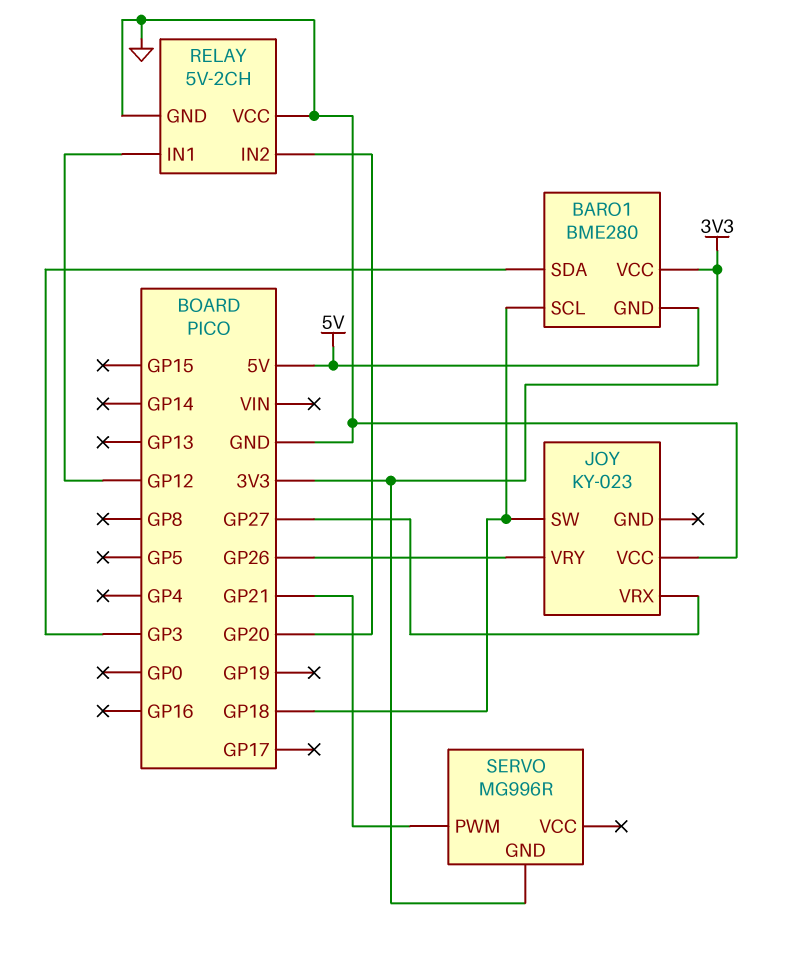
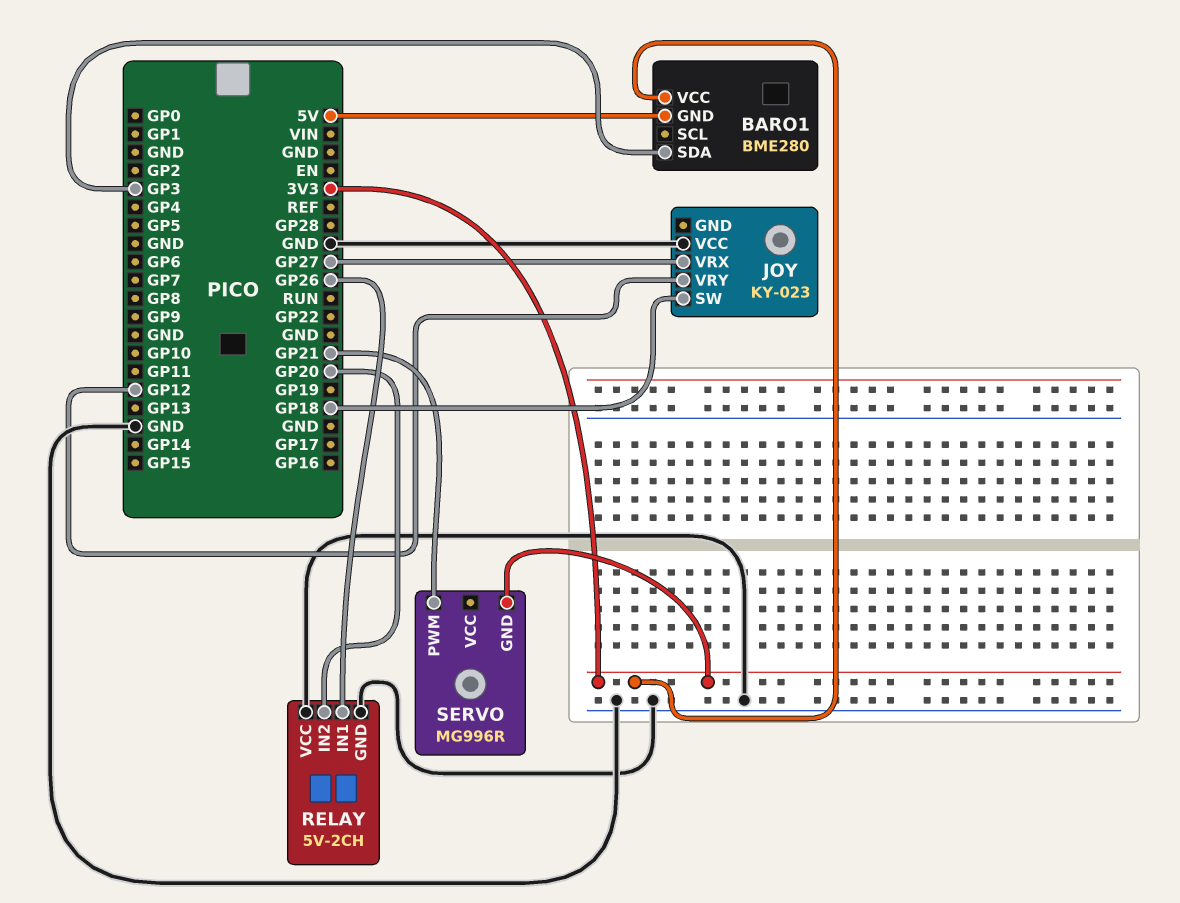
BARO1 pin SCL: GP18 -> none
JOY pin VRY: GP26 -> GP12
RELAY pin IN1: GP12 -> GP26

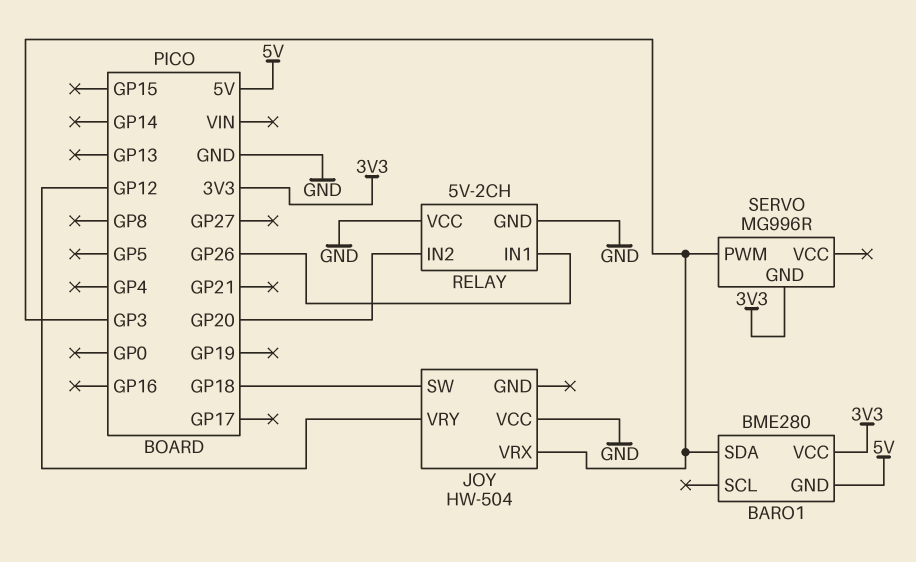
JOY: KY-023 -> HW-504
JOY pin VRX: GP27 -> GP3
SERVO pin PWM: GP21 -> GP3

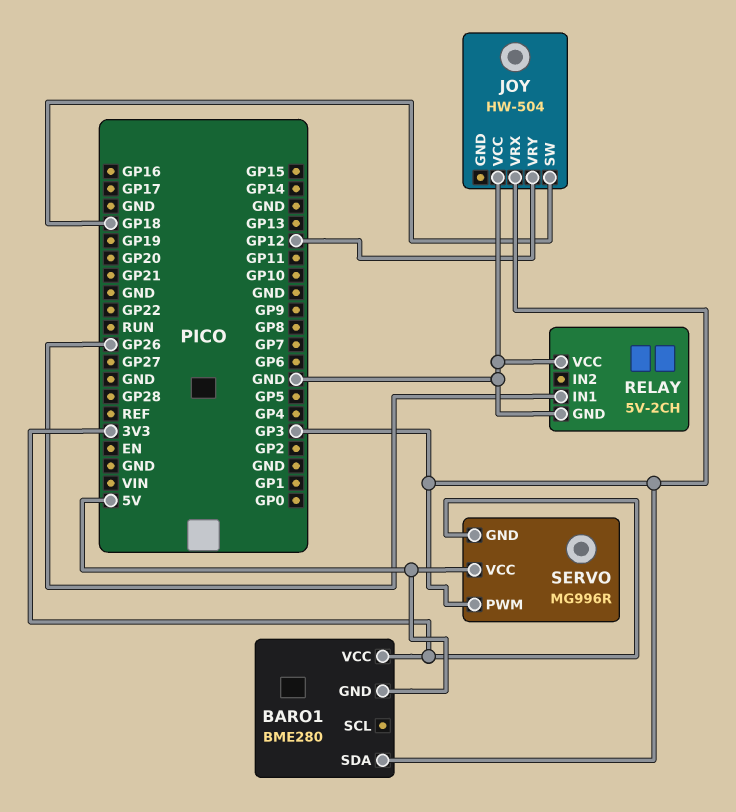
RELAY pin IN2: GP20 -> none
SERVO pin VCC: none -> 5V

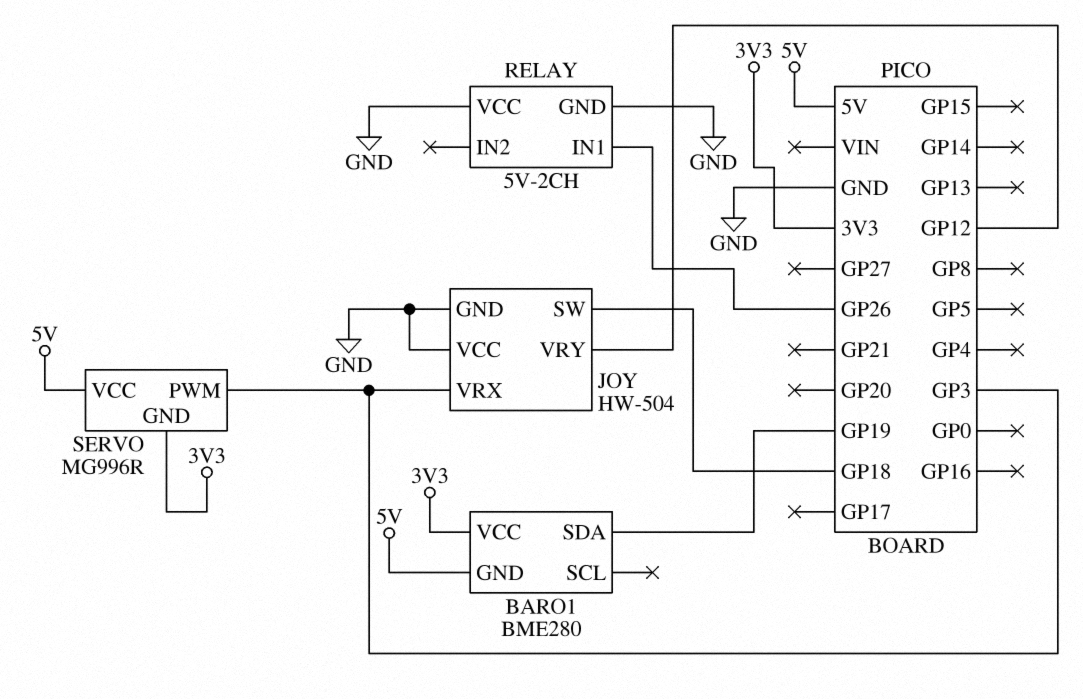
BARO1 pin SDA: GP3 -> GP19
JOY pin GND: none -> GND

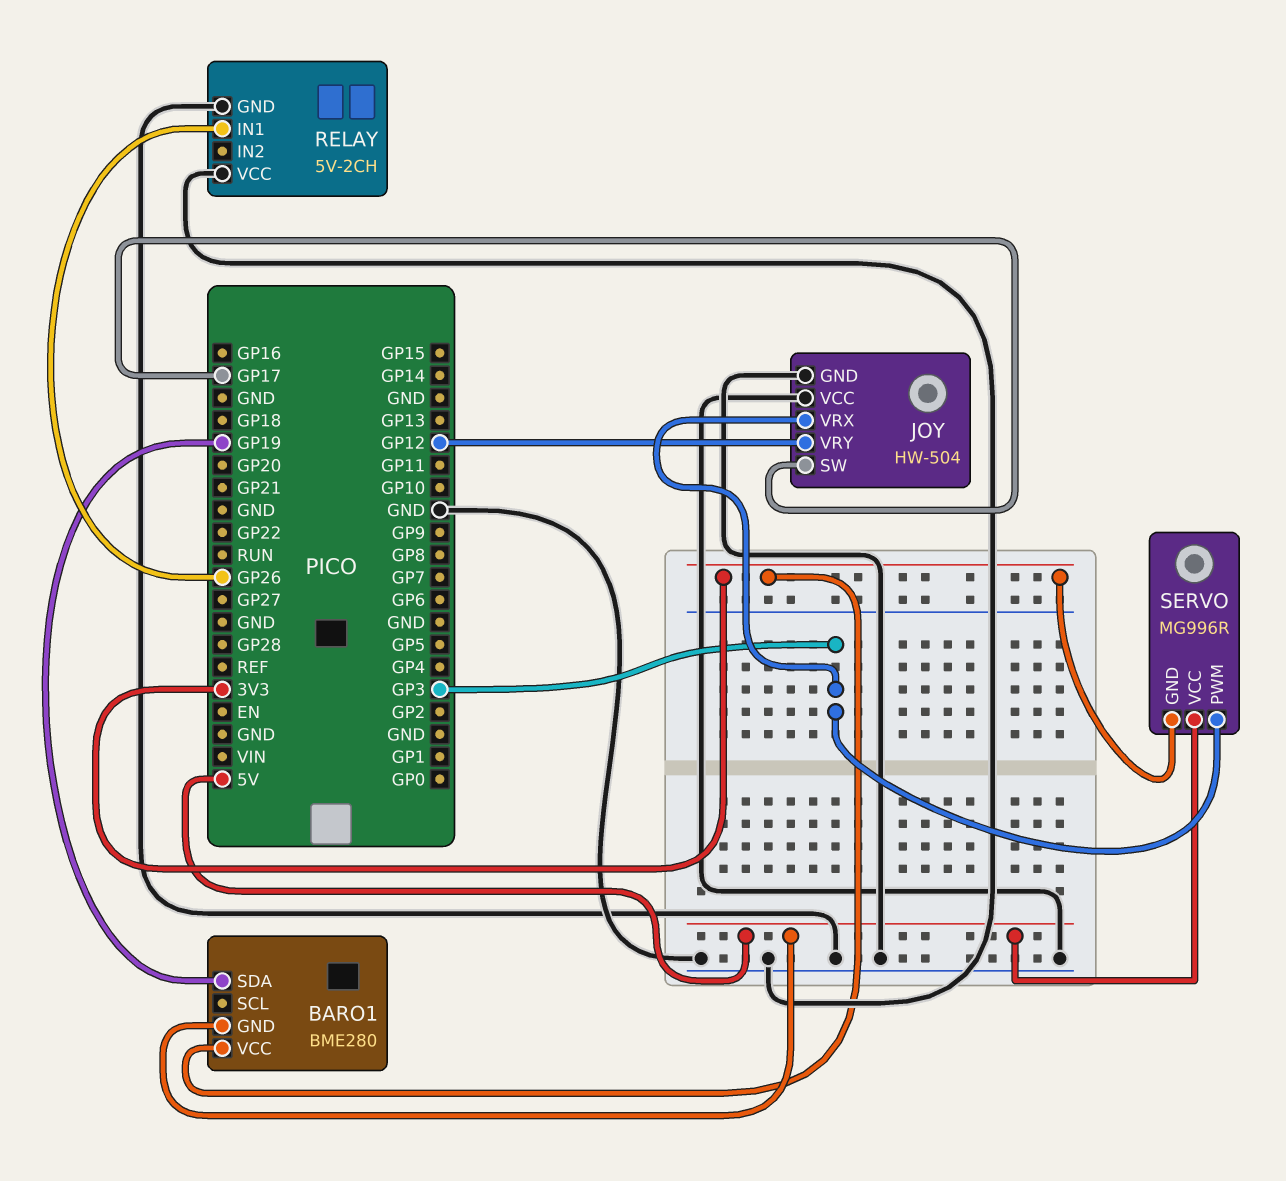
JOY pin SW: GP18 -> GP17

